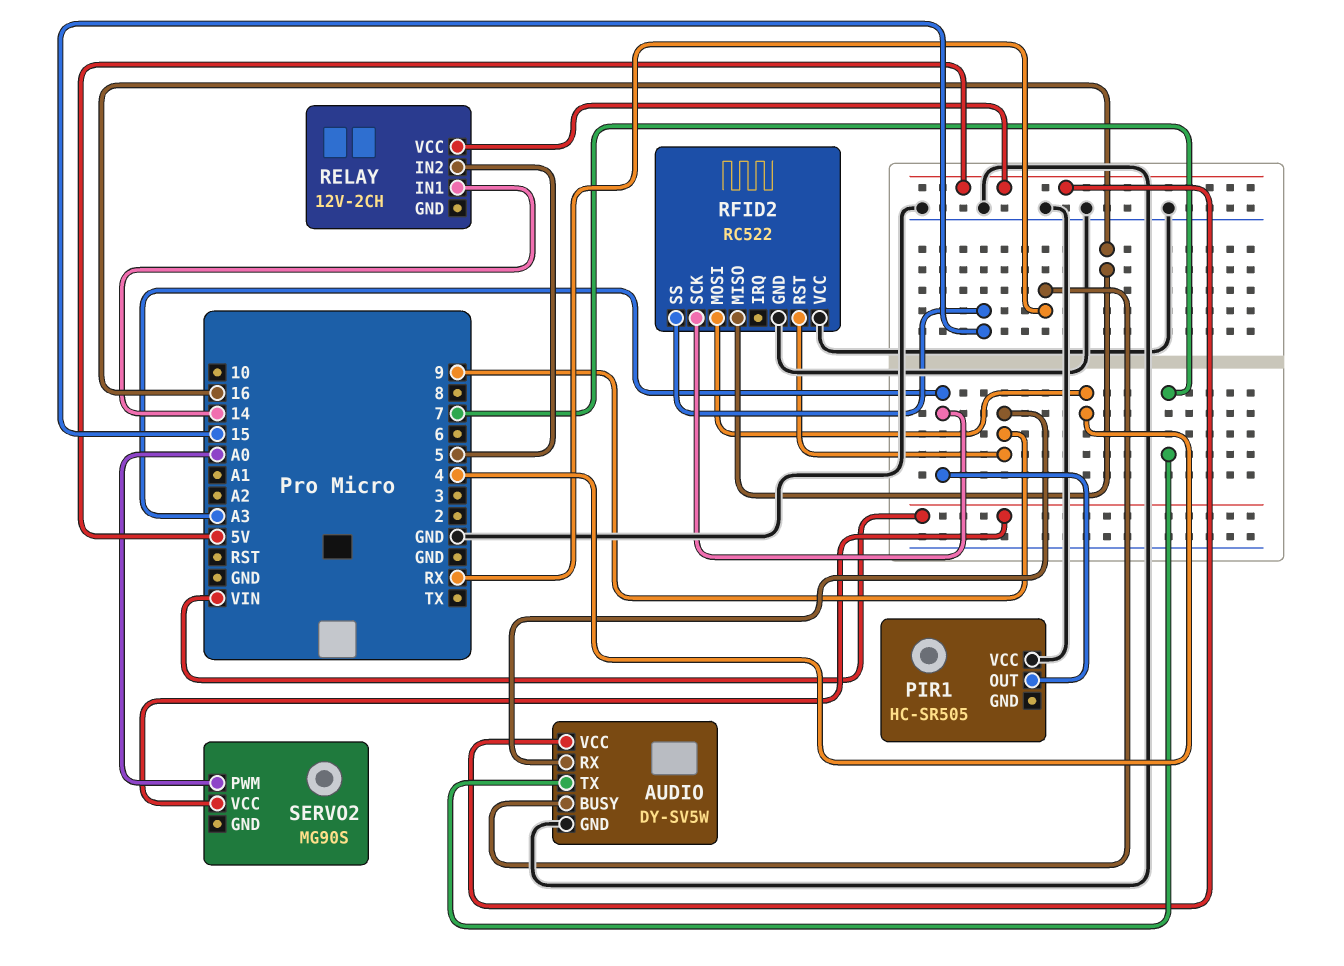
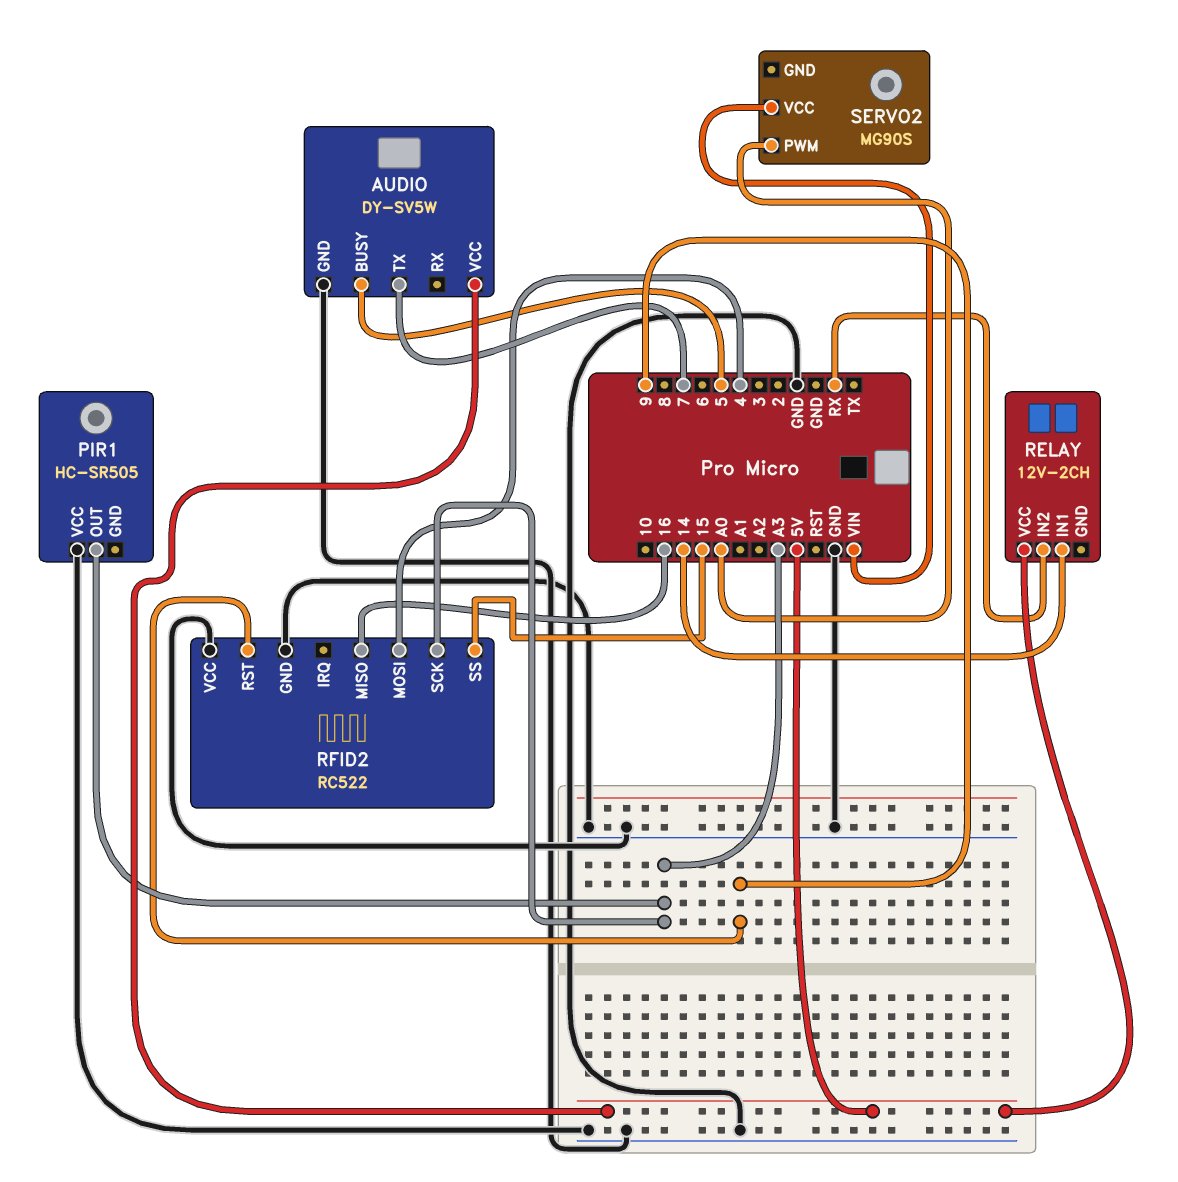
AUDIO pin BUSY: RX -> 5
AUDIO pin RX: 9 -> none
RELAY pin IN2: 5 -> RX

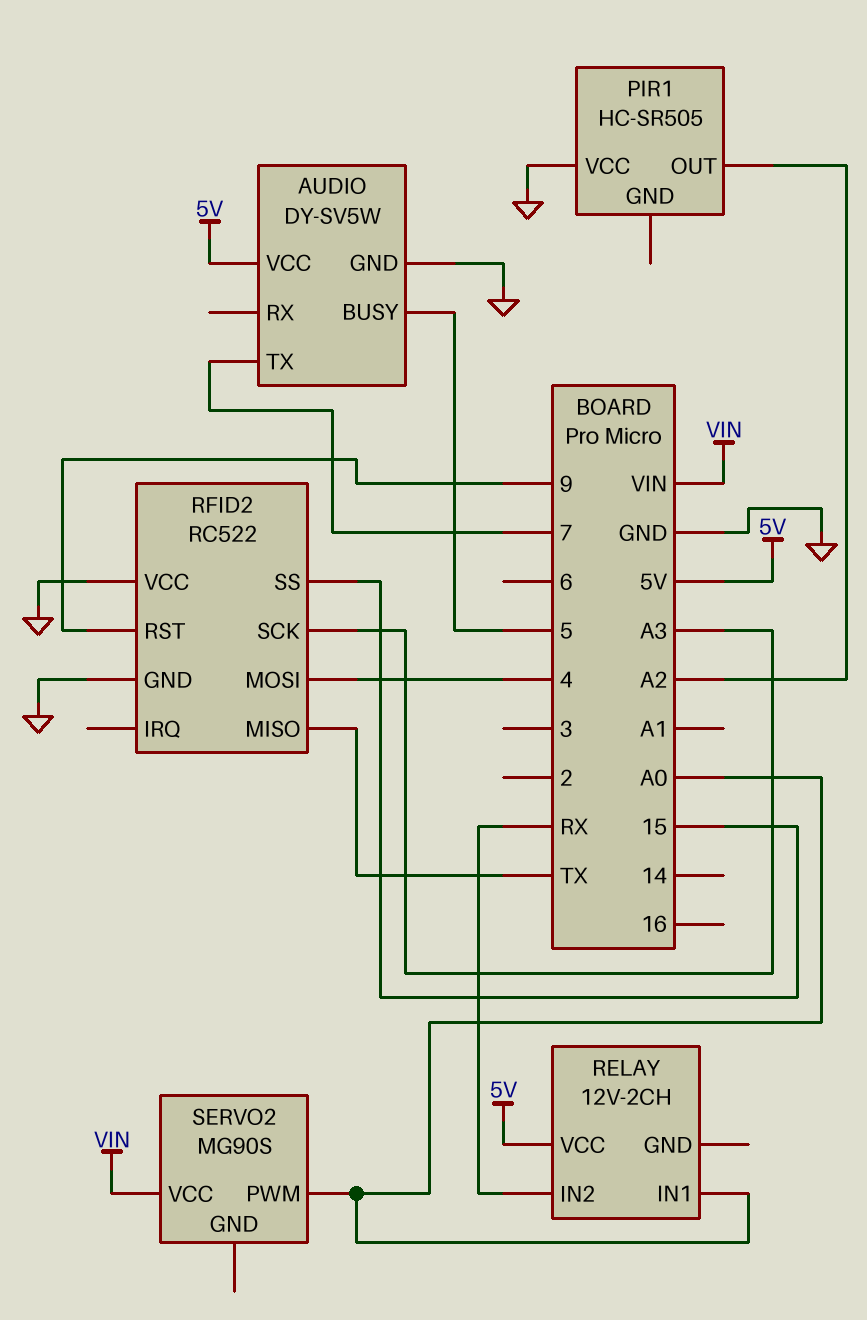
PIR1 pin OUT: A3 -> A2
RELAY pin IN1: 14 -> A0
RFID2 pin MISO: 16 -> TX

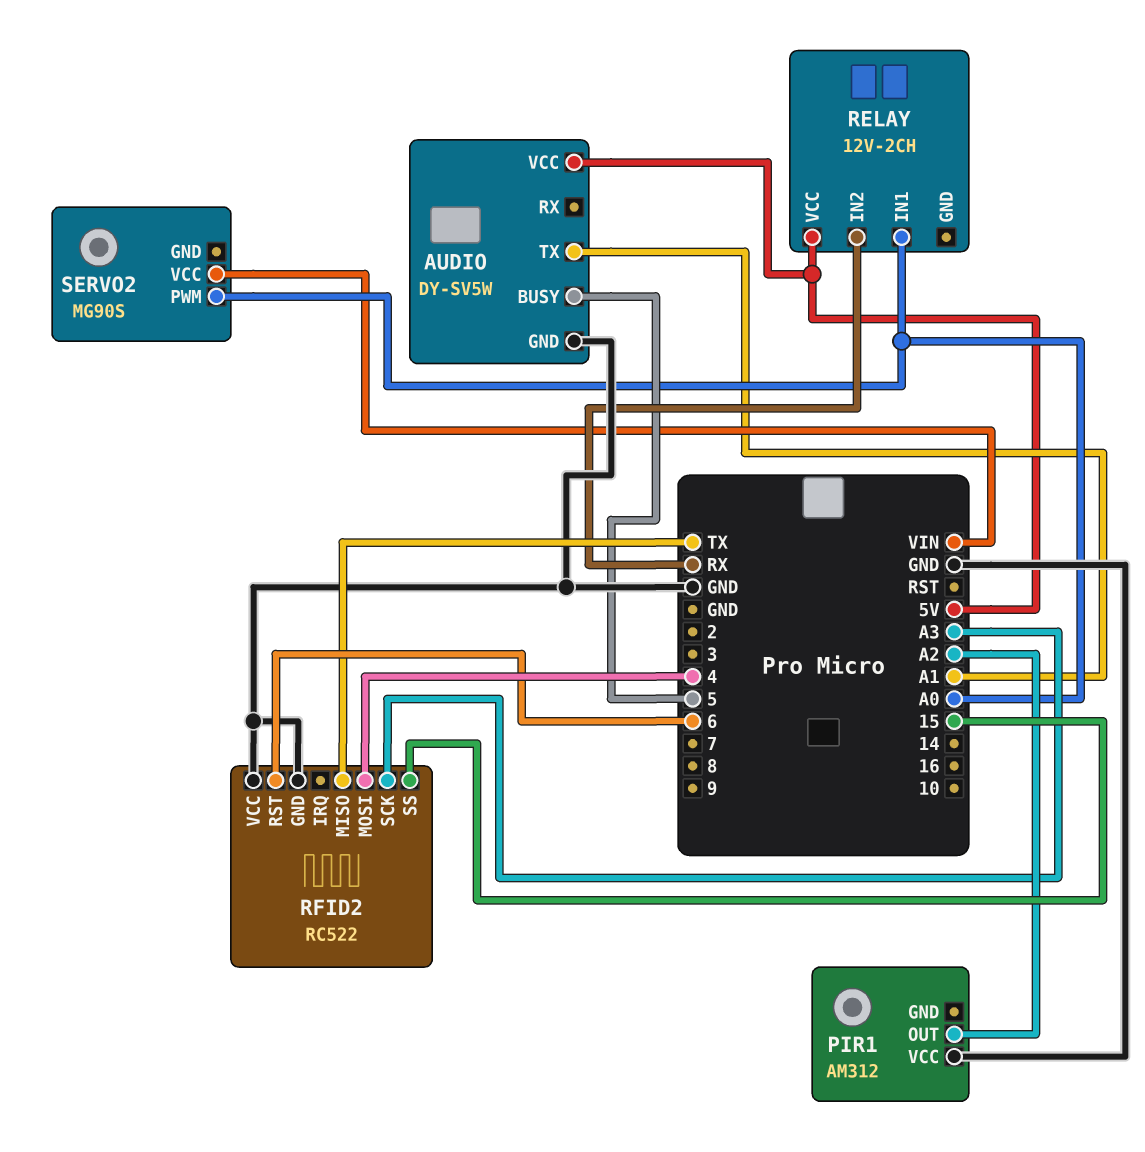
AUDIO pin TX: 7 -> A1
PIR1: HC-SR505 -> AM312
RFID2 pin RST: 9 -> 6

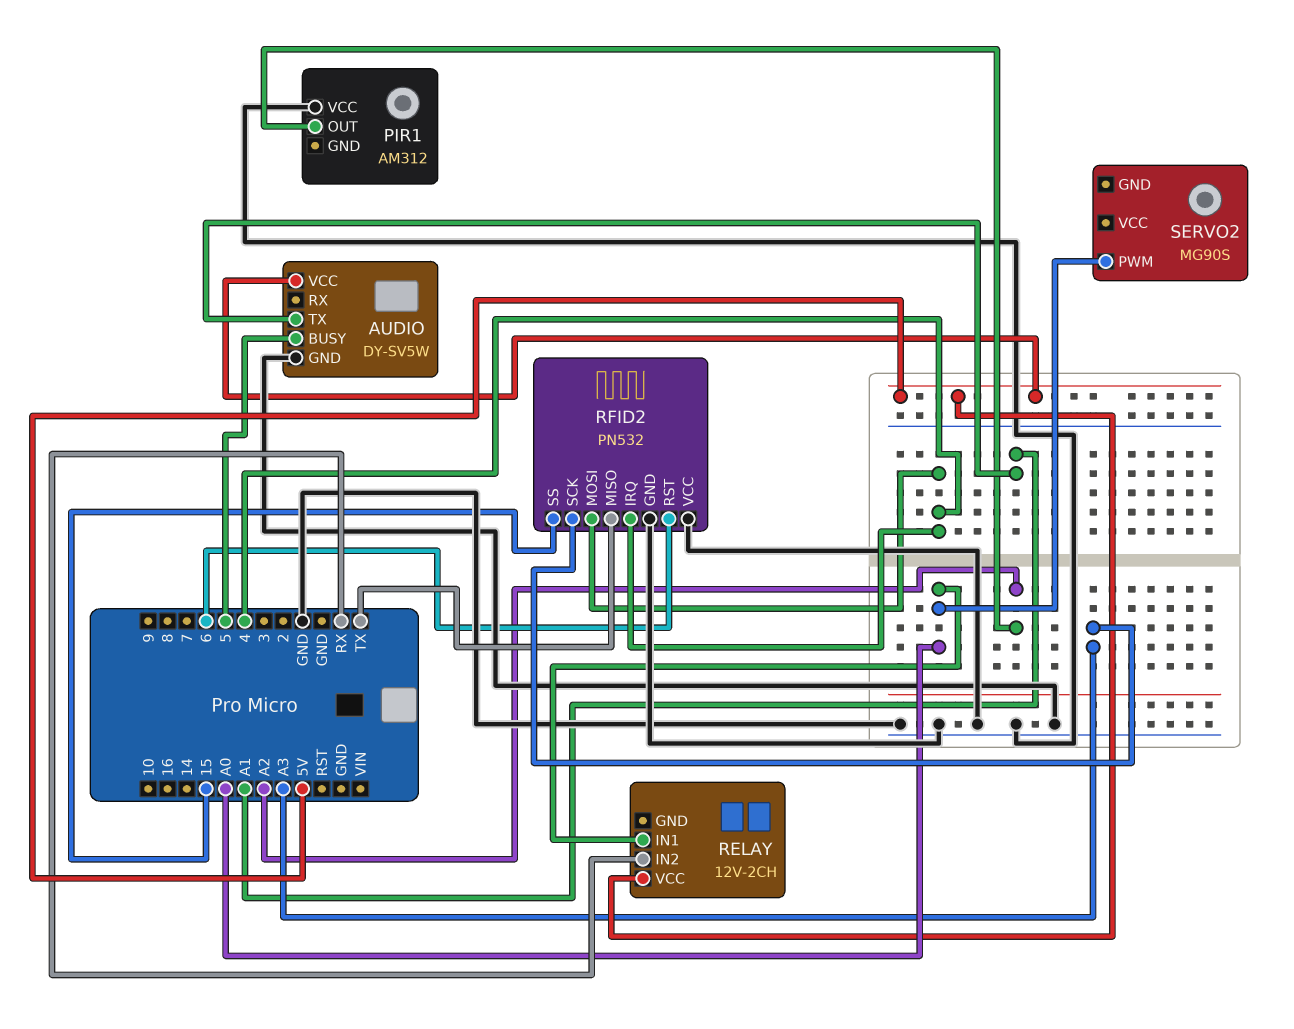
RFID2: RC522 -> PN532
RFID2 pin IRQ: none -> 4
SERVO2 pin VCC: VIN -> none

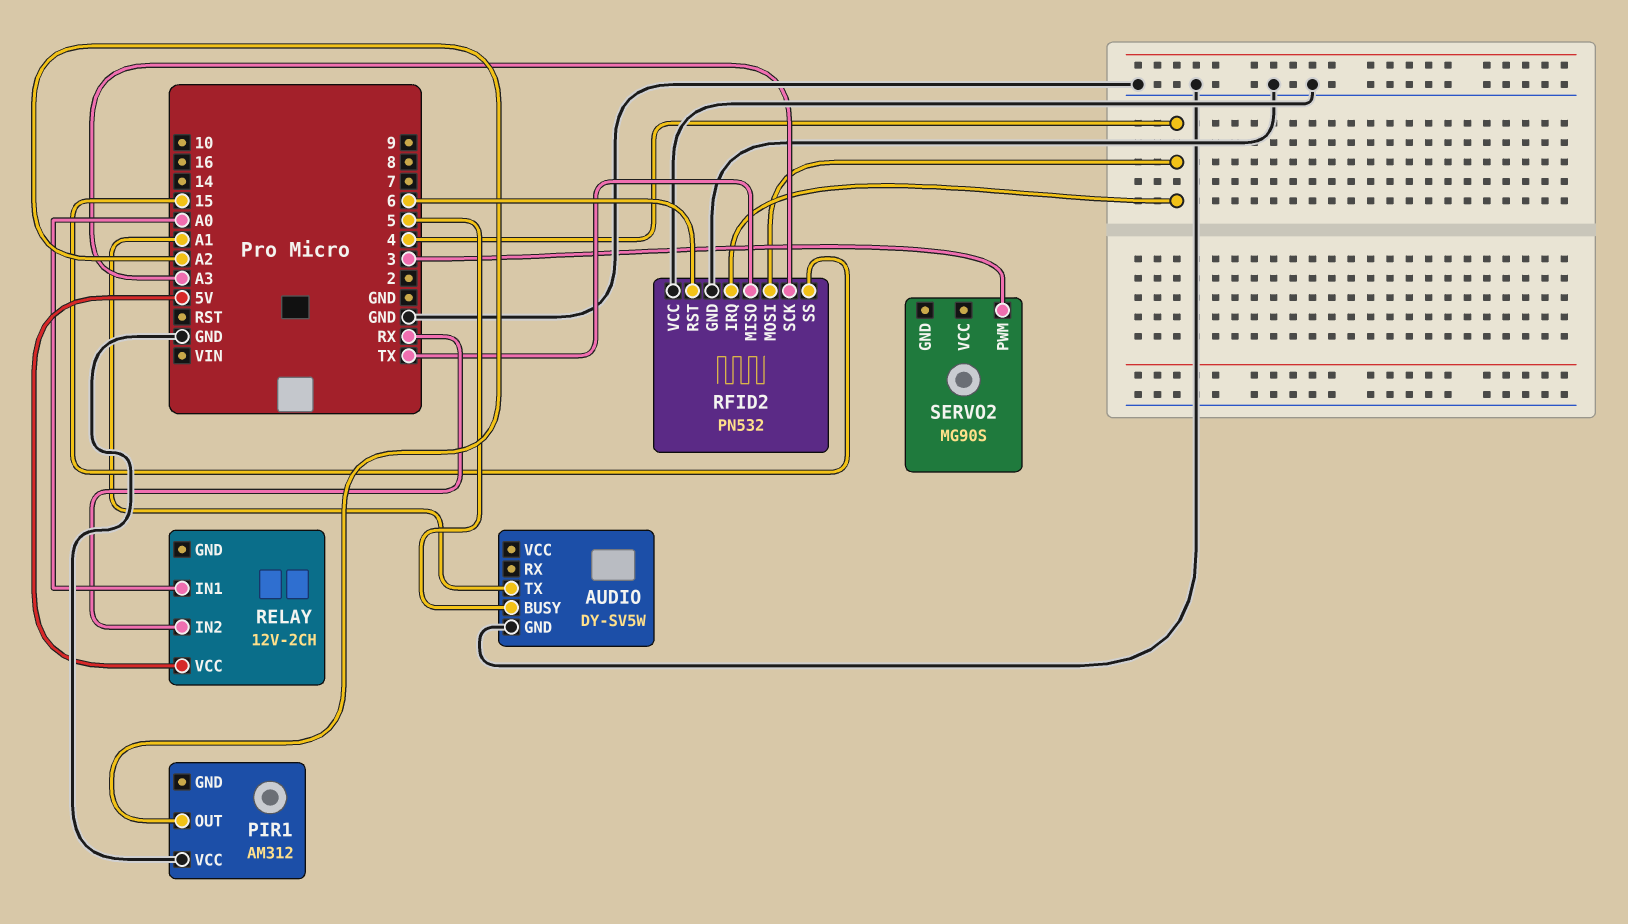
AUDIO pin VCC: 5V -> none
SERVO2 pin PWM: A0 -> 3

